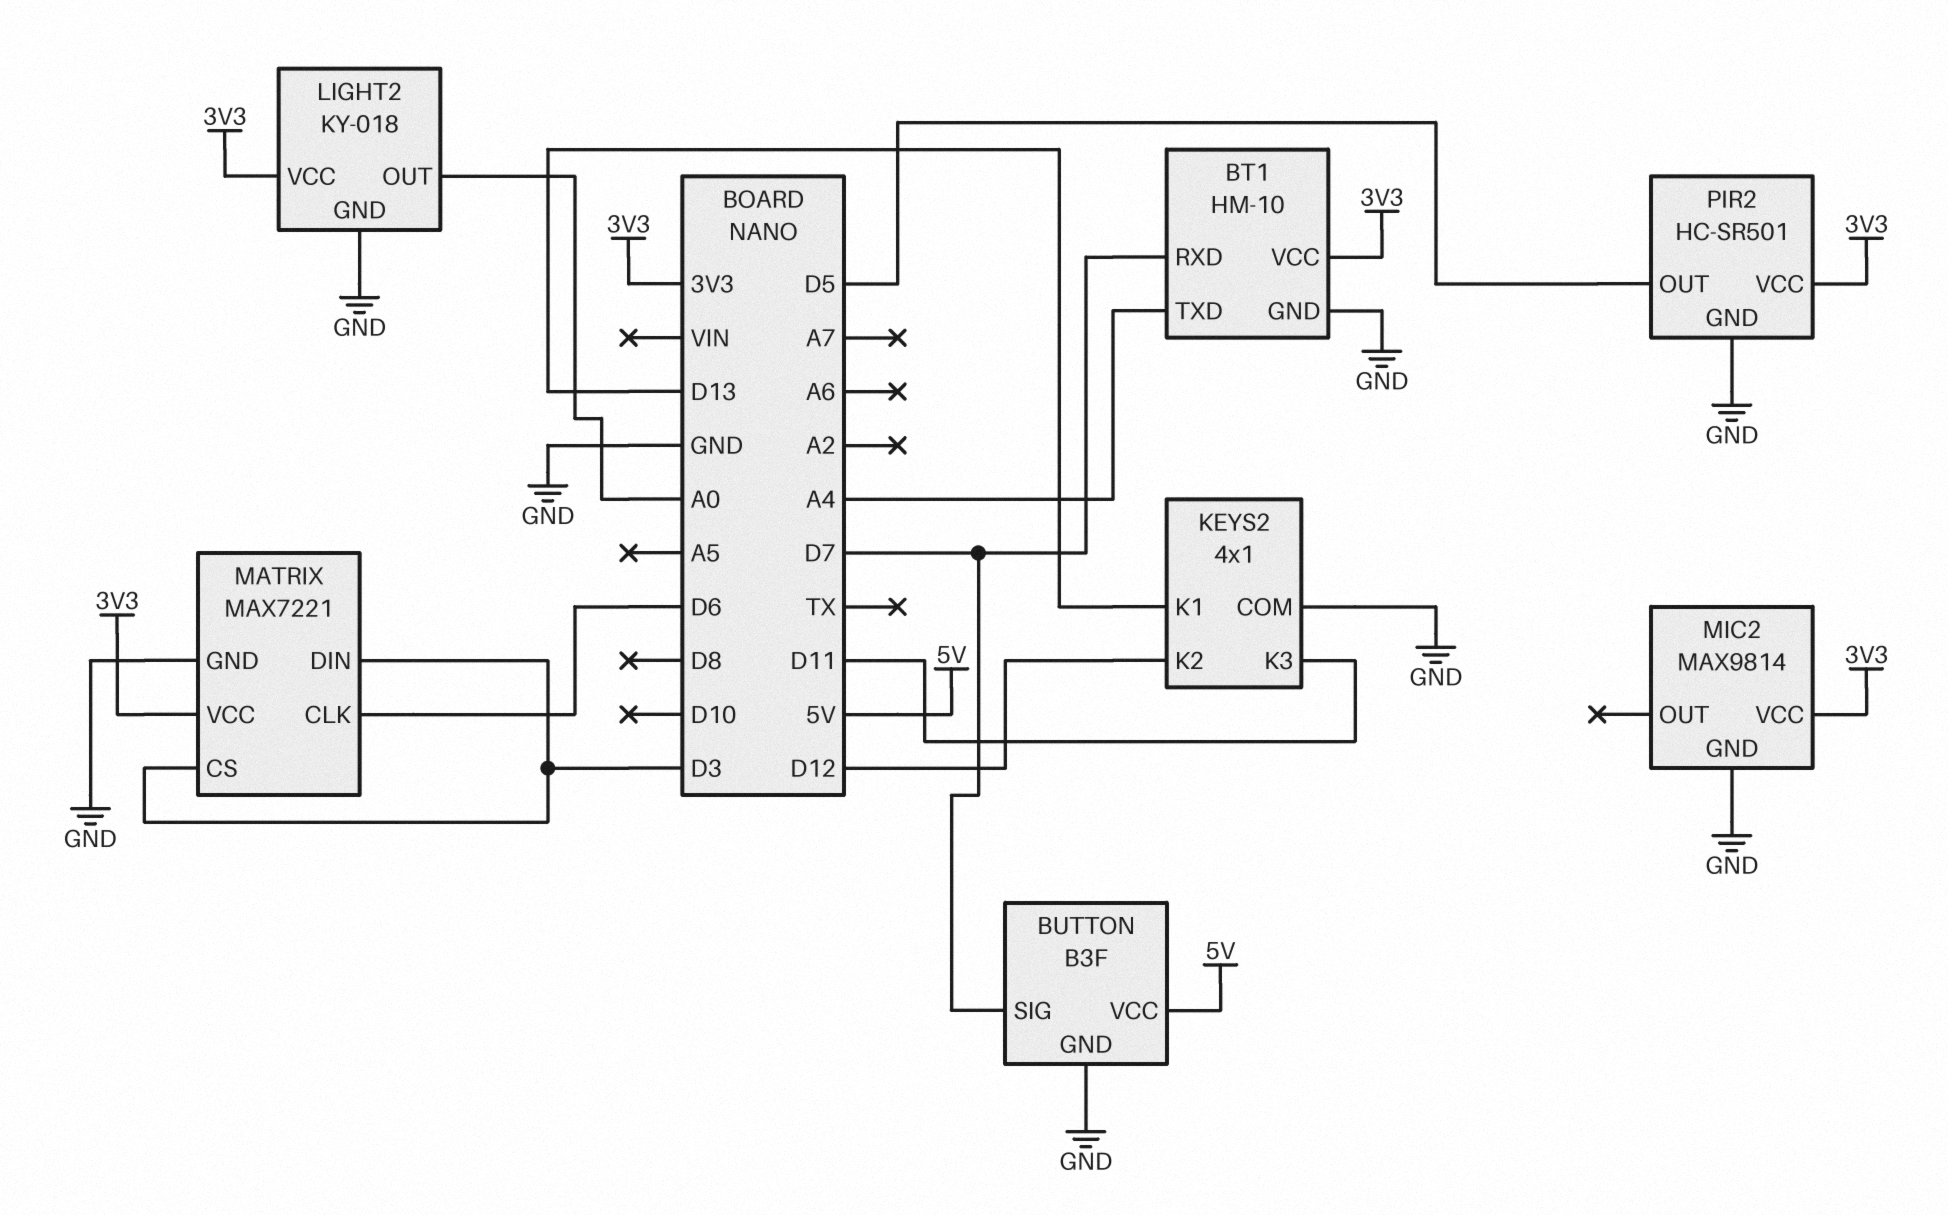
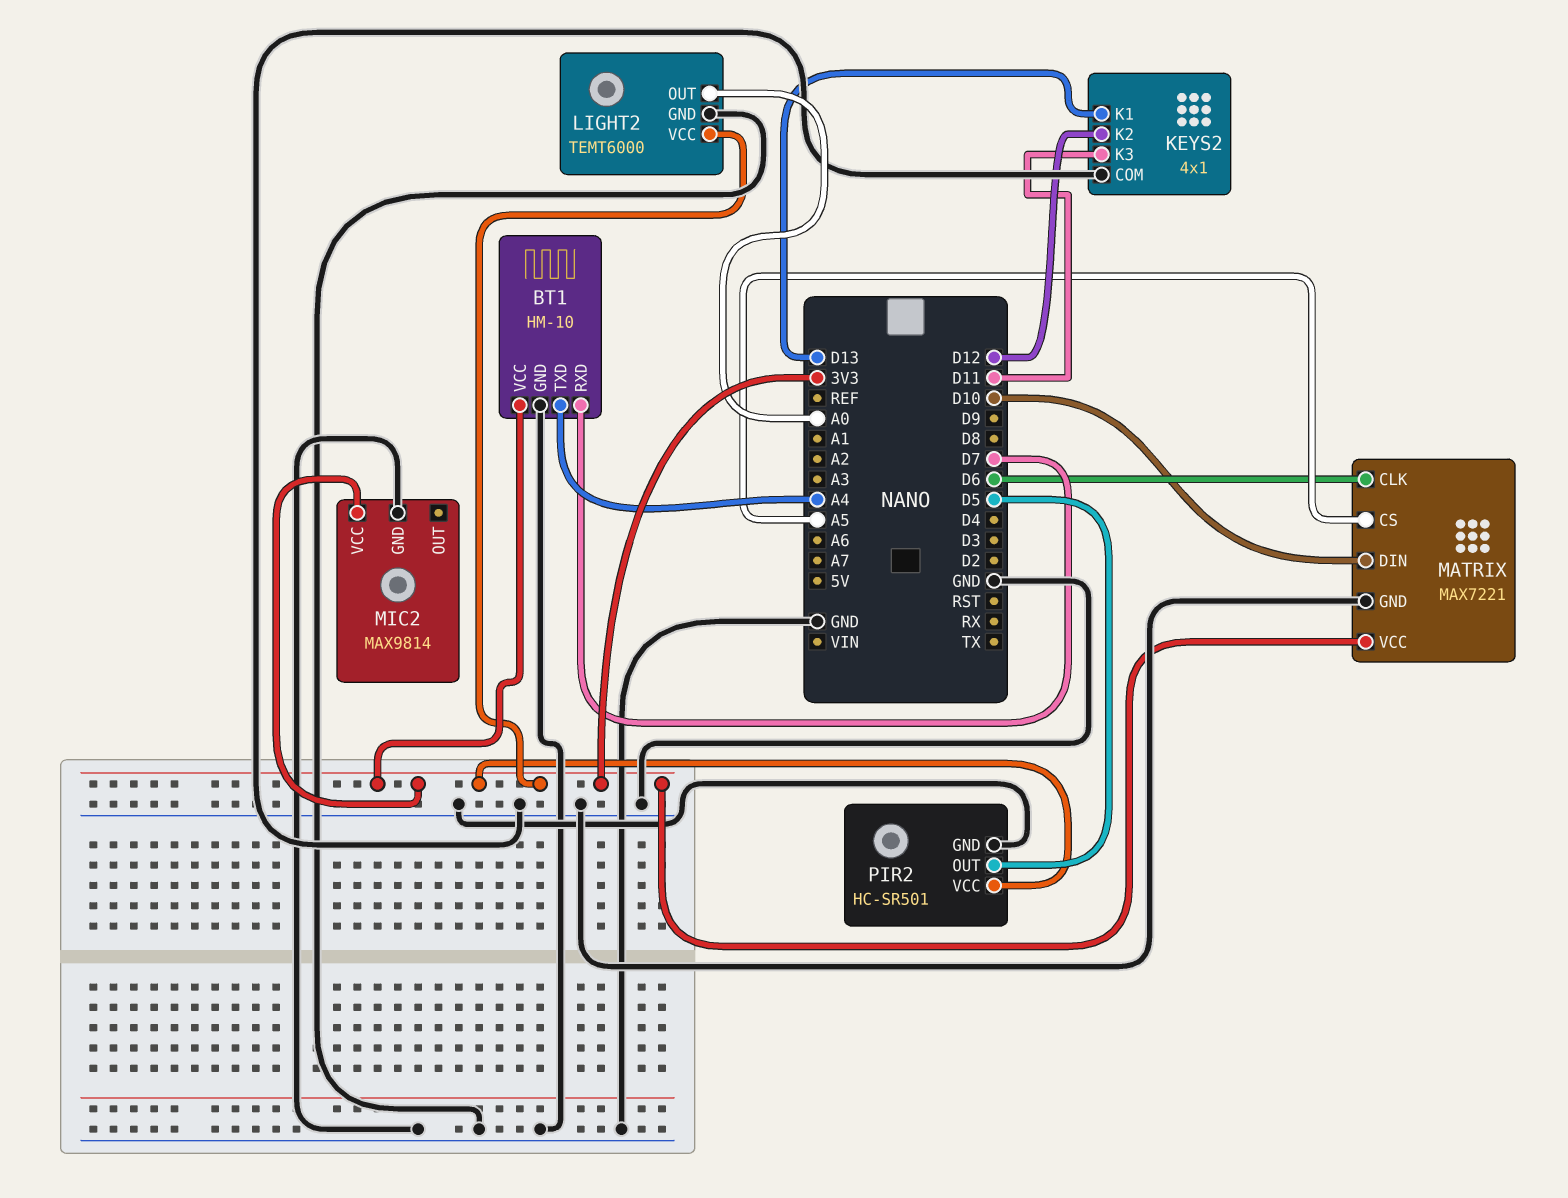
BUTTON: B3F -> none
BUTTON pin GND: GND -> none
BUTTON pin SIG: D7 -> none
BUTTON pin VCC: 5V -> none
LIGHT2: KY-018 -> TEMT6000
MATRIX pin CS: D3 -> A5
MATRIX pin DIN: D3 -> D10

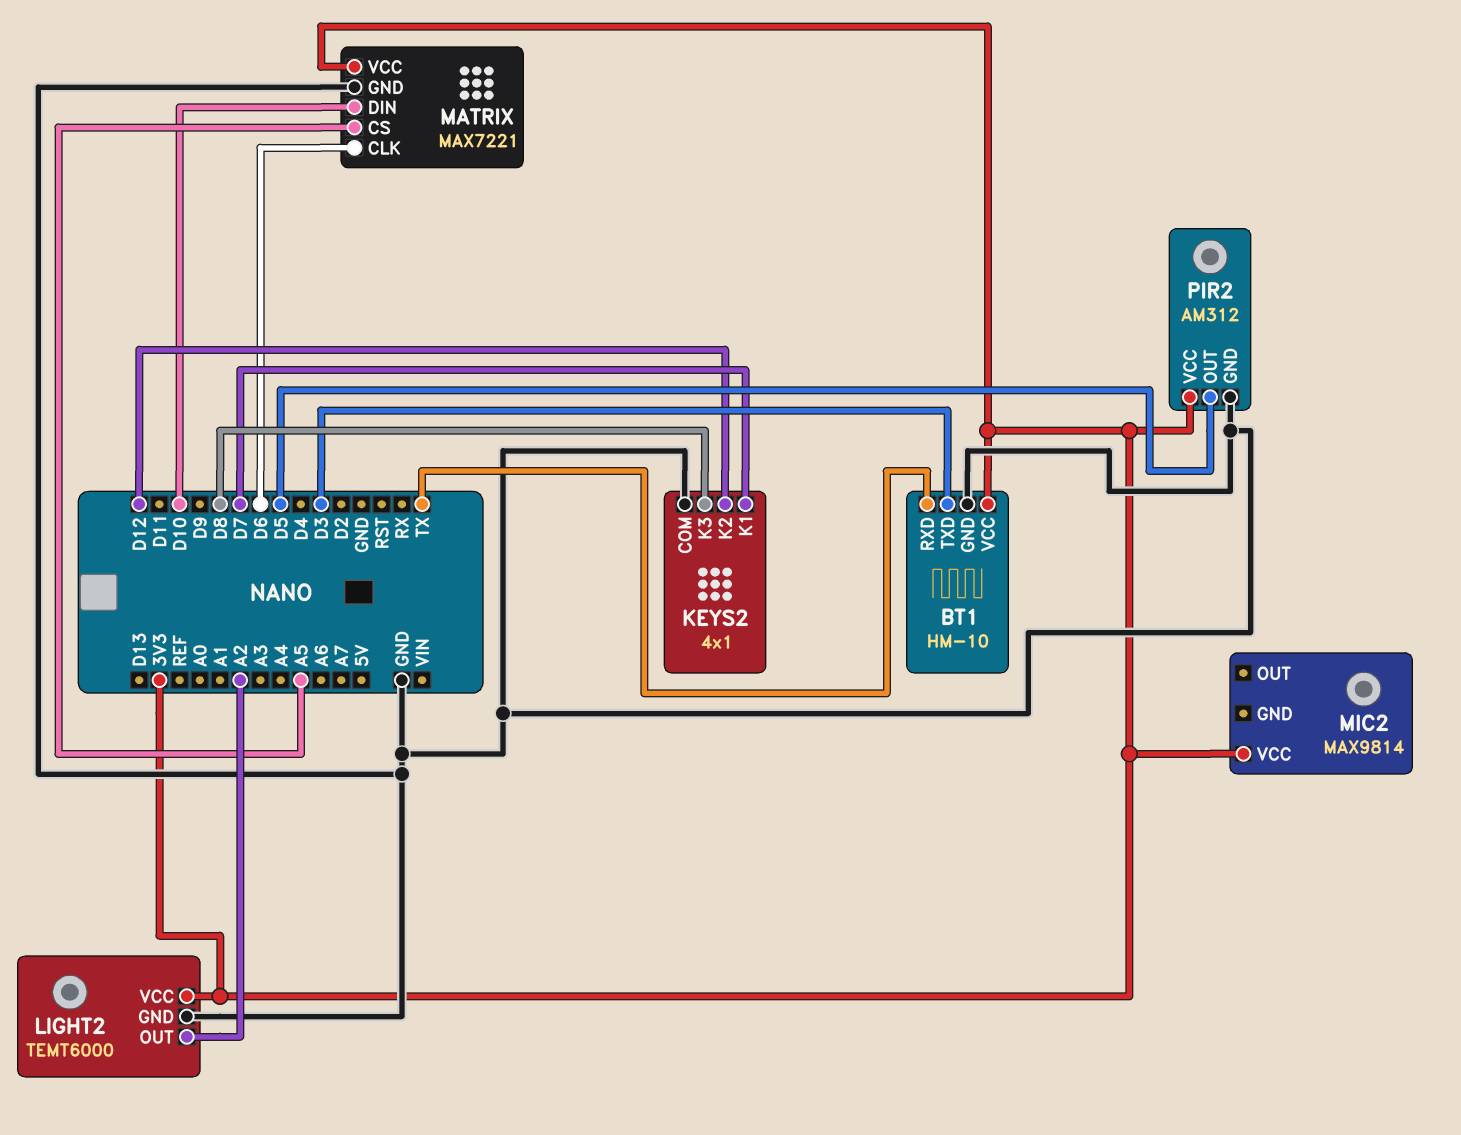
BT1 pin RXD: D7 -> TX
BT1 pin TXD: A4 -> D3
KEYS2 pin K1: D13 -> D7
KEYS2 pin K3: D11 -> D8
LIGHT2 pin OUT: A0 -> A2
MIC2 pin GND: GND -> none
PIR2: HC-SR501 -> AM312

